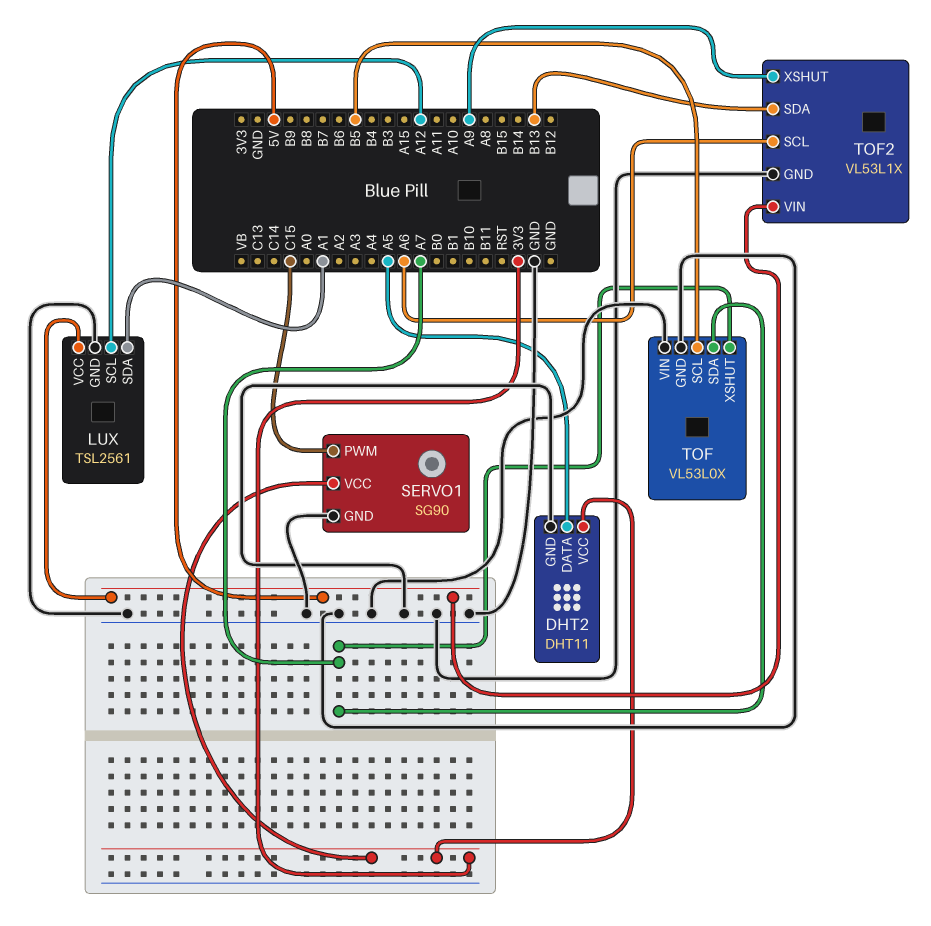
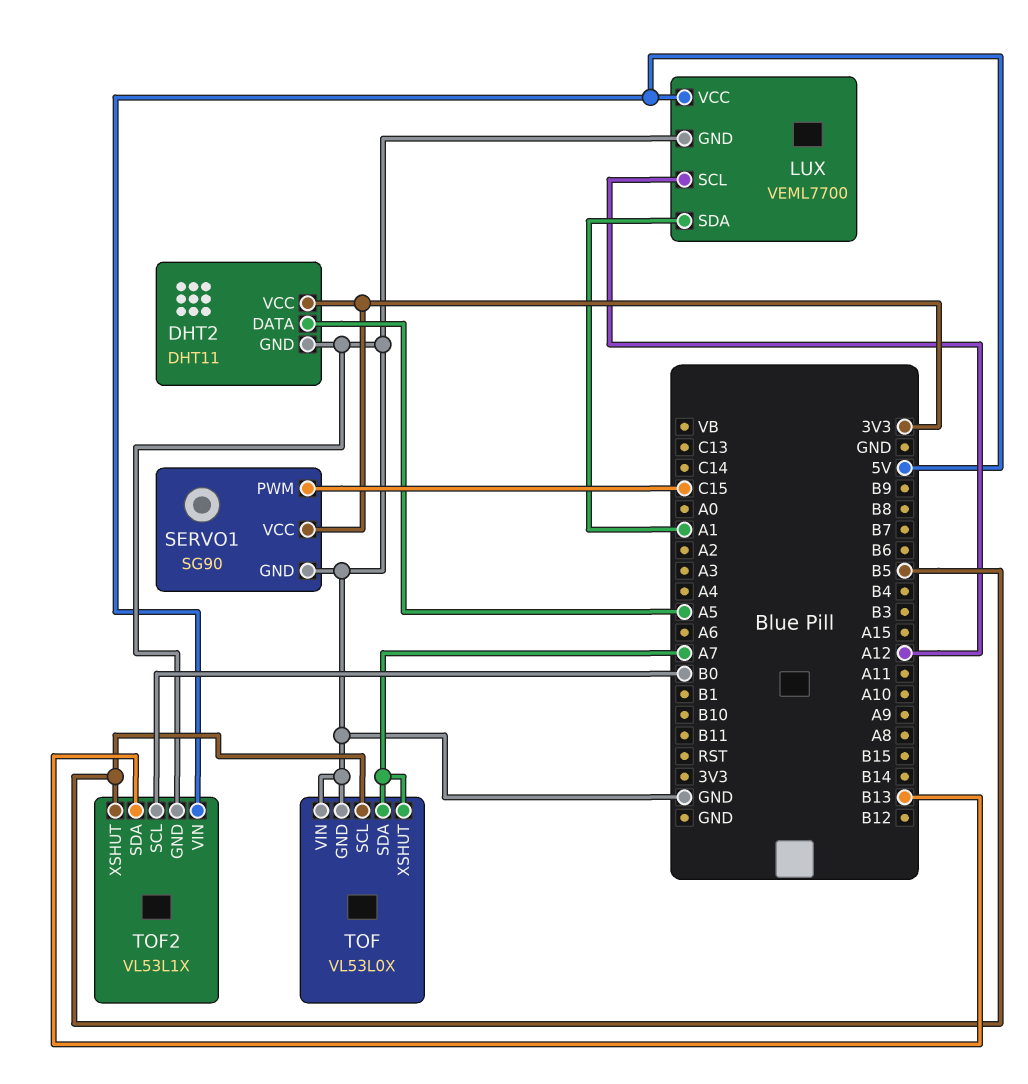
LUX: TSL2561 -> VEML7700
TOF2 pin SCL: A6 -> B0
TOF2 pin XSHUT: A9 -> B5

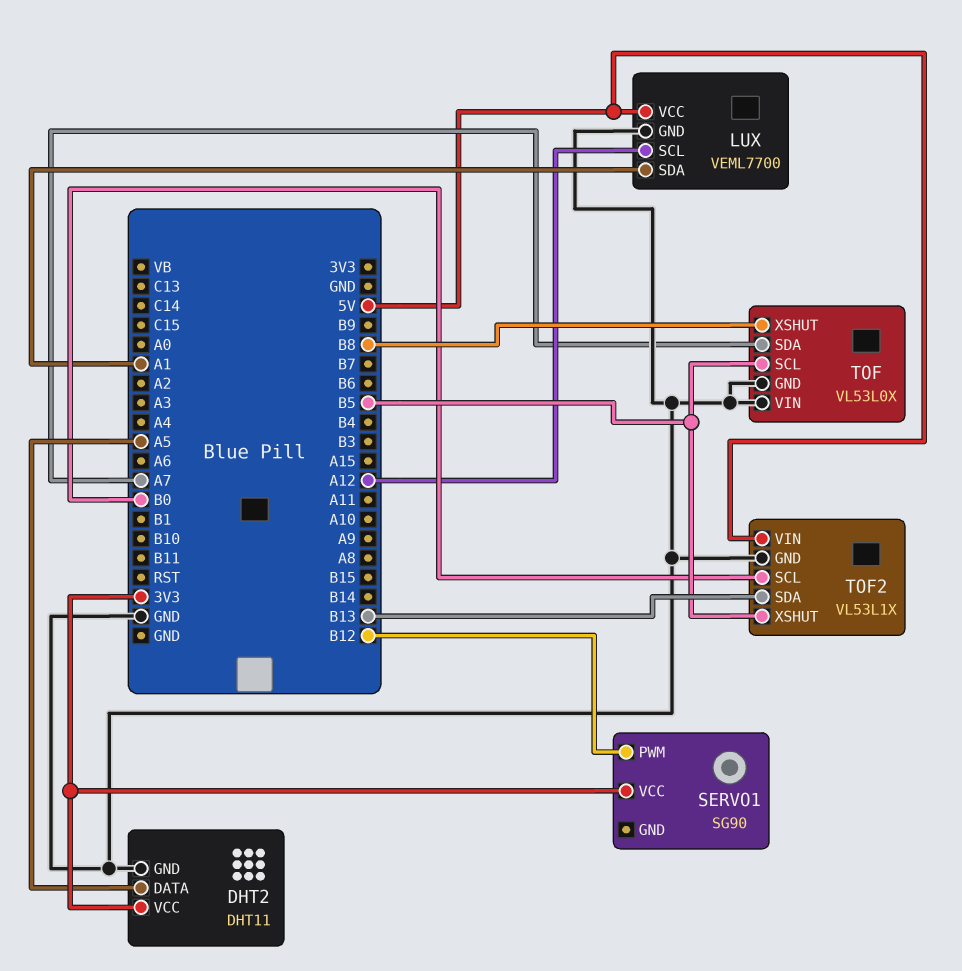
SERVO1 pin GND: GND -> none
SERVO1 pin PWM: C15 -> B12
TOF pin XSHUT: A7 -> B8

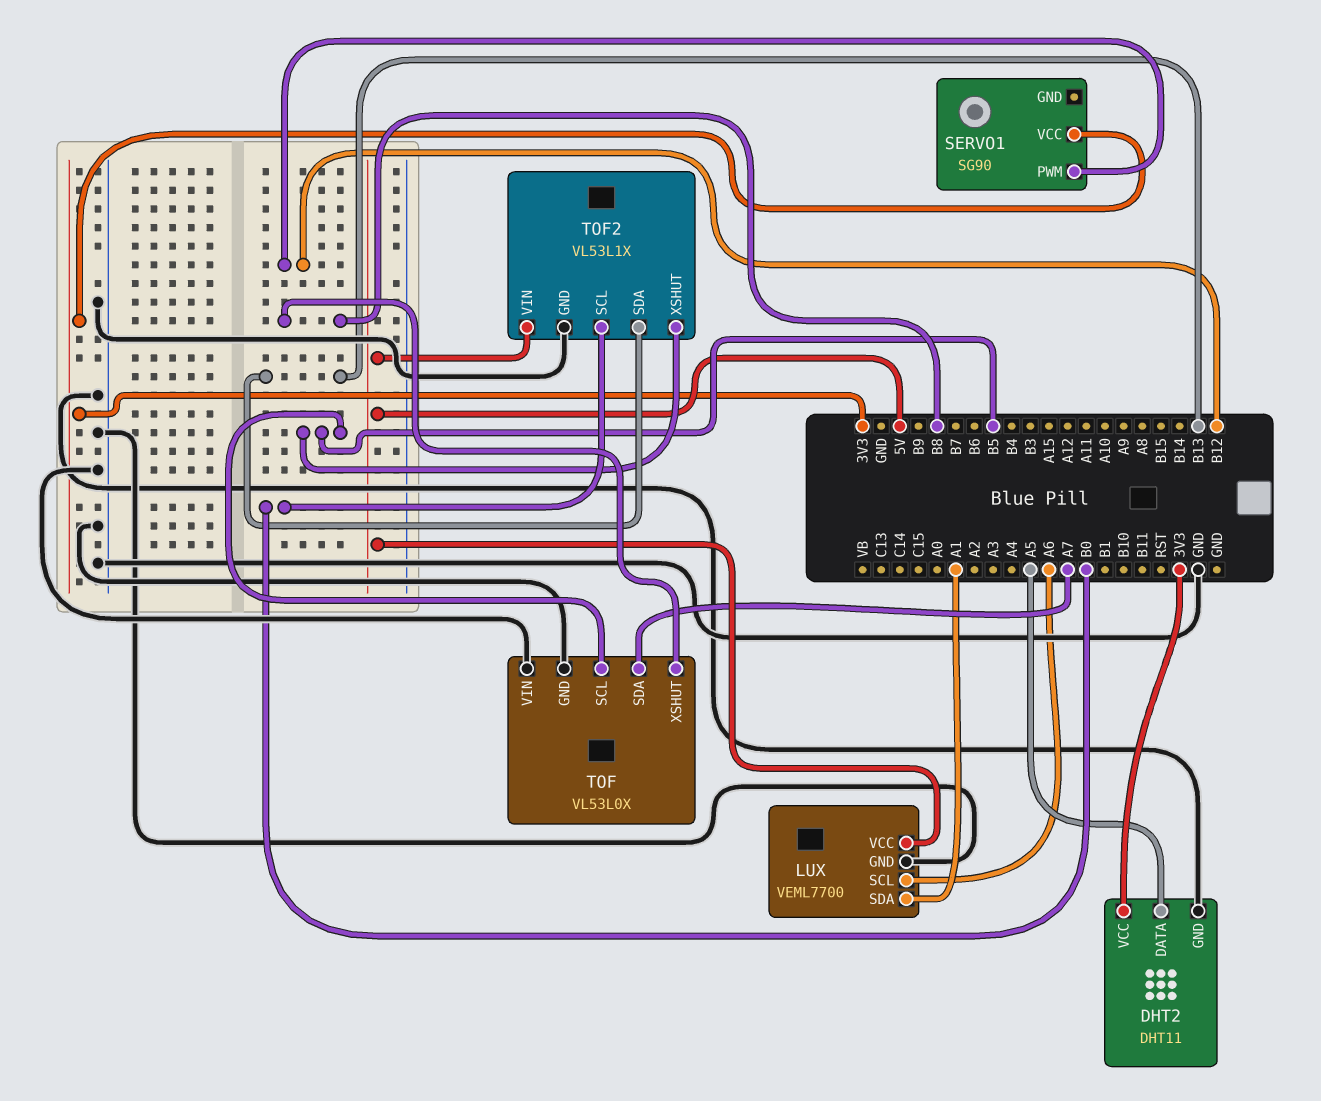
LUX pin SCL: A12 -> A6

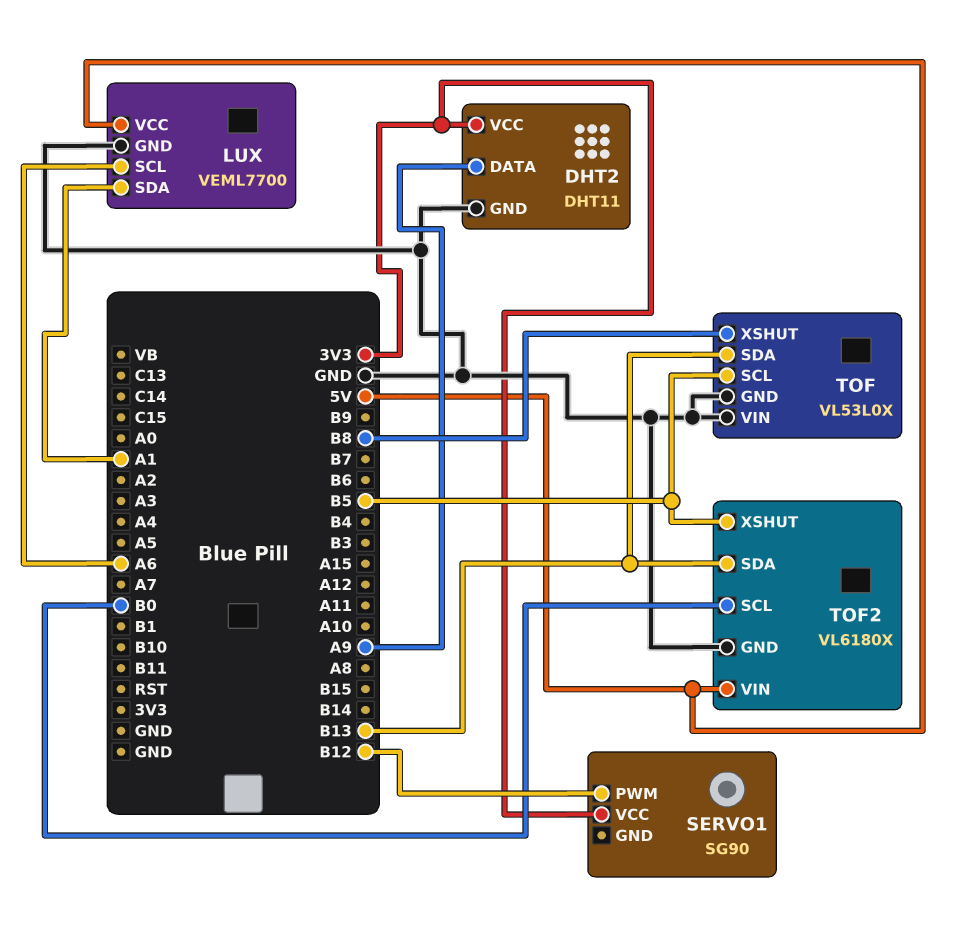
DHT2 pin DATA: A5 -> A9
TOF pin SDA: A7 -> B13
TOF2: VL53L1X -> VL6180X

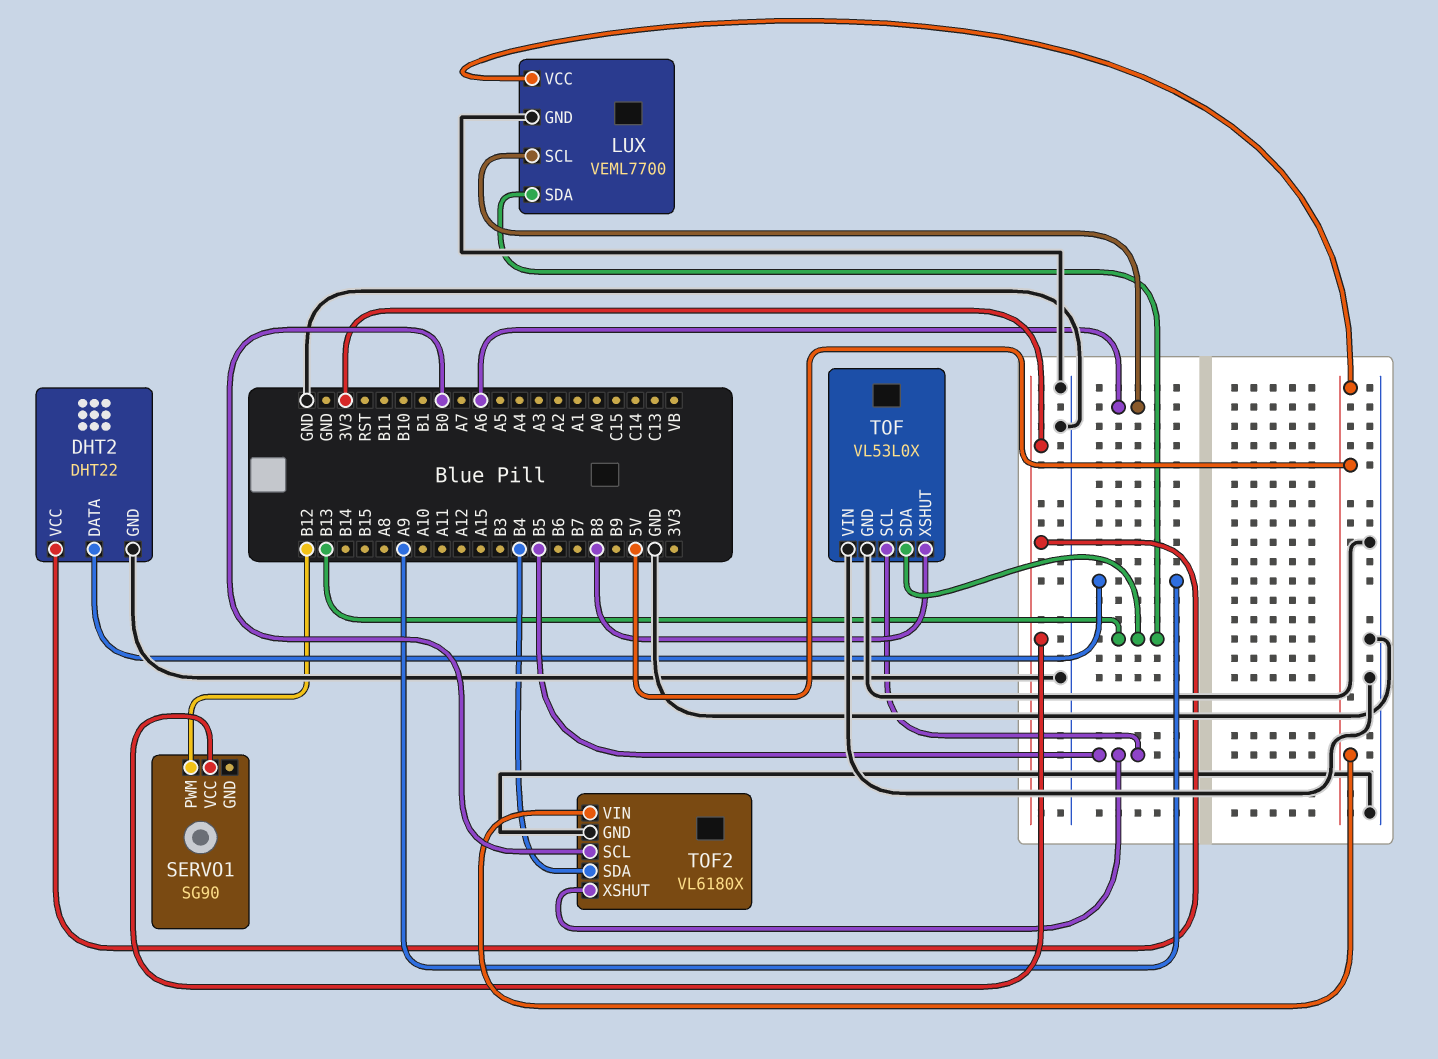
DHT2: DHT11 -> DHT22
LUX pin SDA: A1 -> B13
TOF2 pin SDA: B13 -> B4

